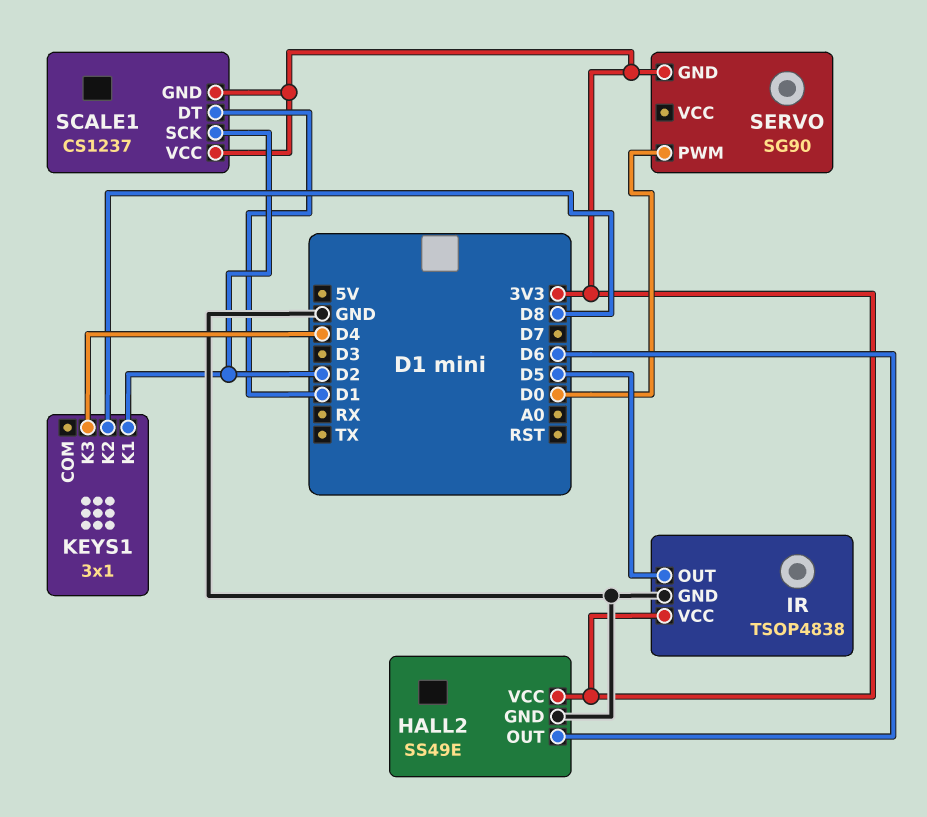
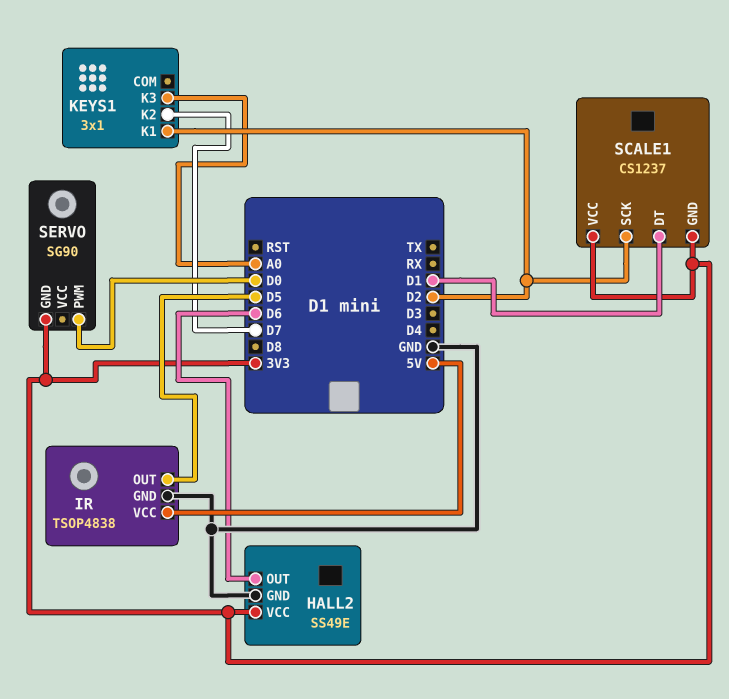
IR pin VCC: 3V3 -> 5V
KEYS1 pin K2: D8 -> D7
KEYS1 pin K3: D4 -> A0

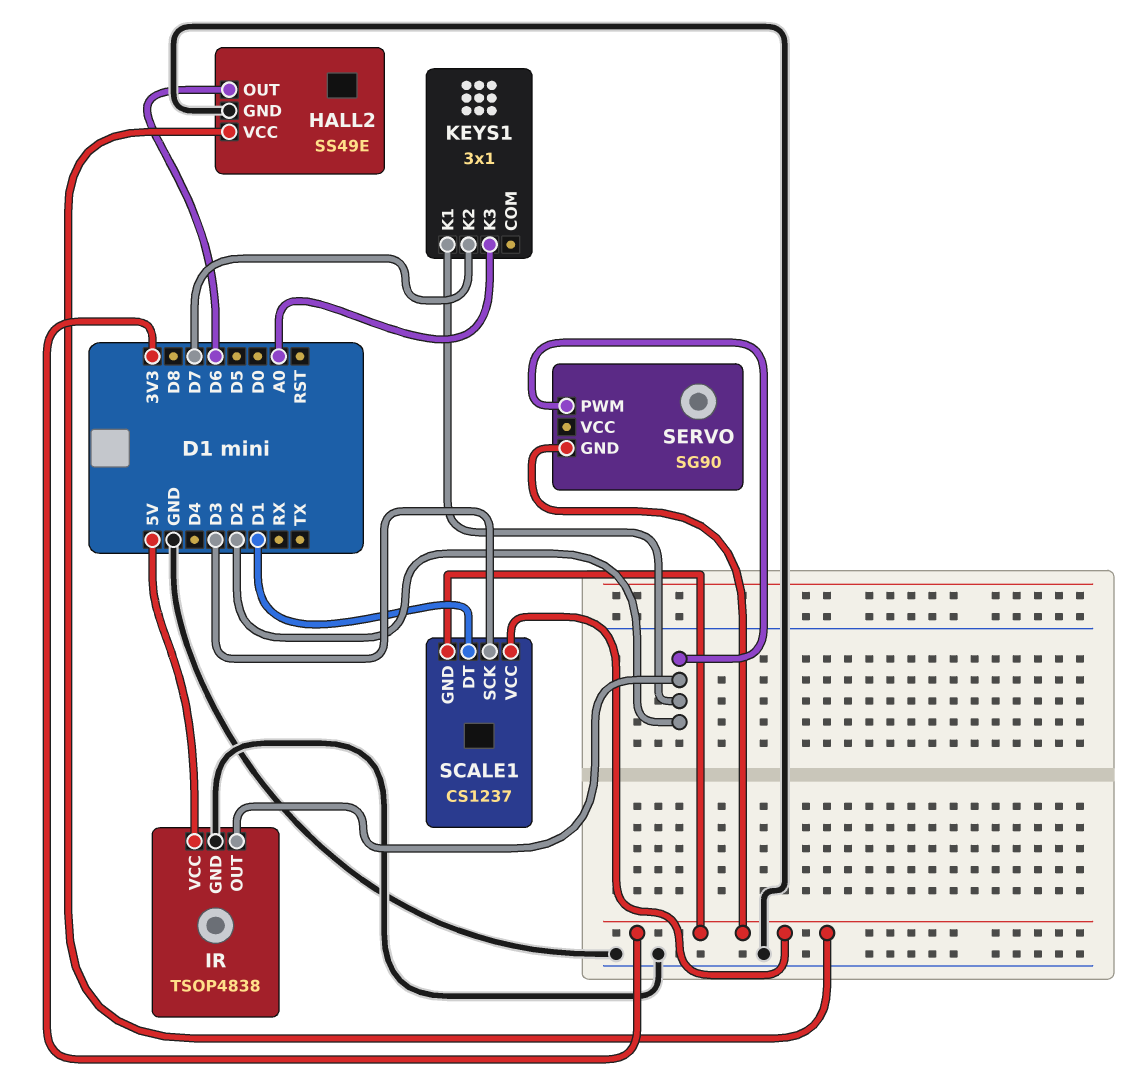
IR pin OUT: D5 -> D2
SCALE1 pin SCK: D2 -> D3
SERVO pin PWM: D0 -> D2

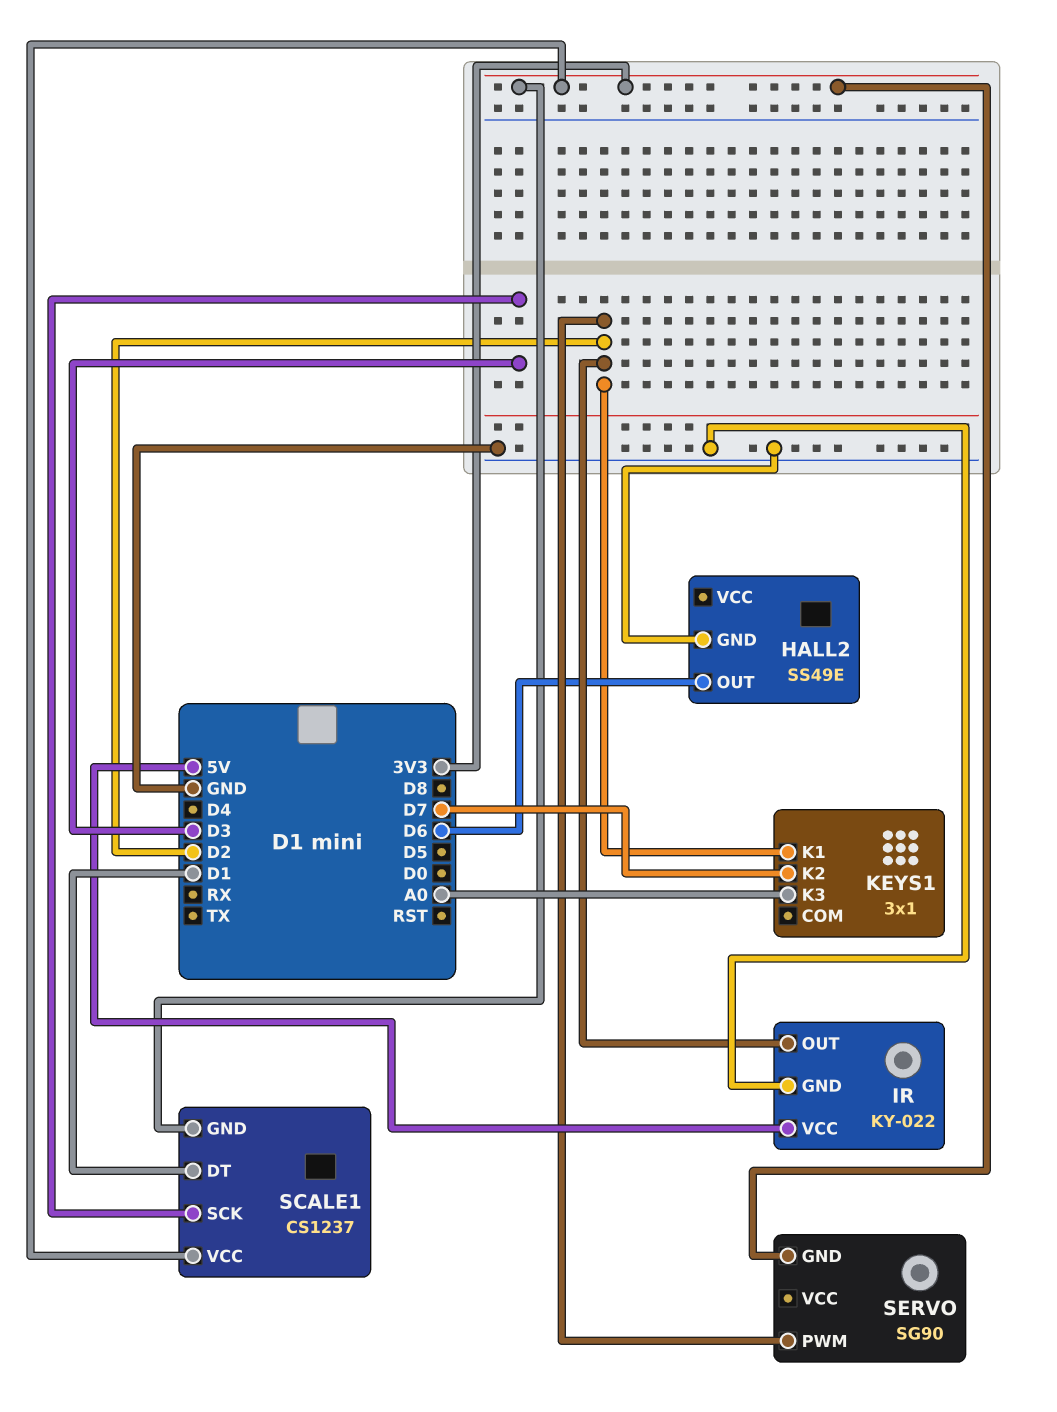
HALL2 pin VCC: 3V3 -> none
IR: TSOP4838 -> KY-022

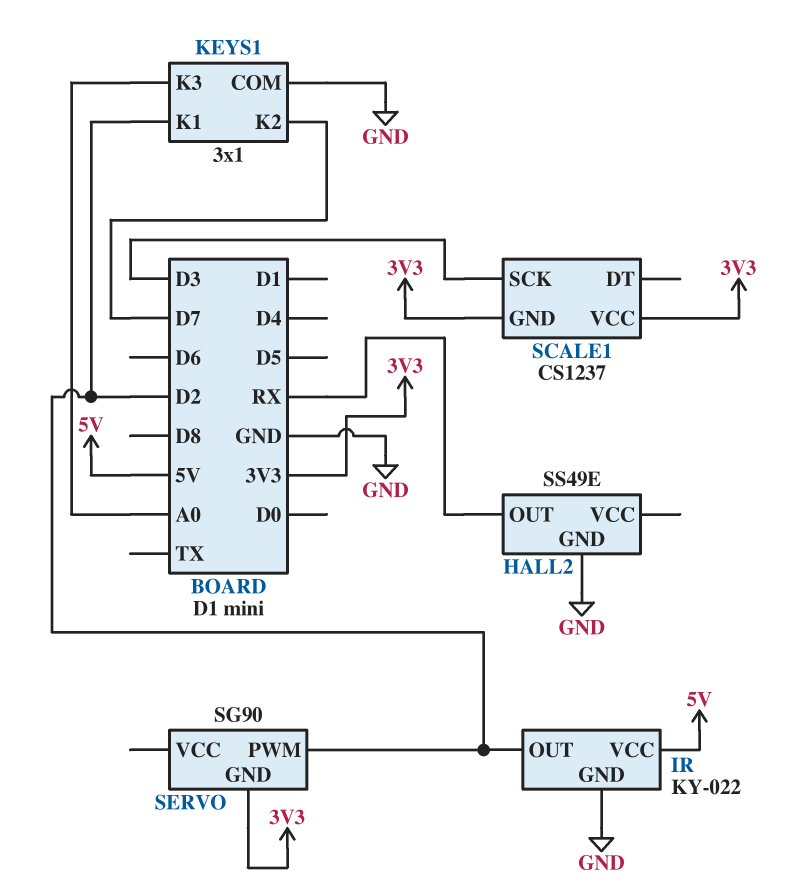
HALL2 pin OUT: D6 -> RX
KEYS1 pin COM: none -> GND
SCALE1 pin DT: D1 -> none

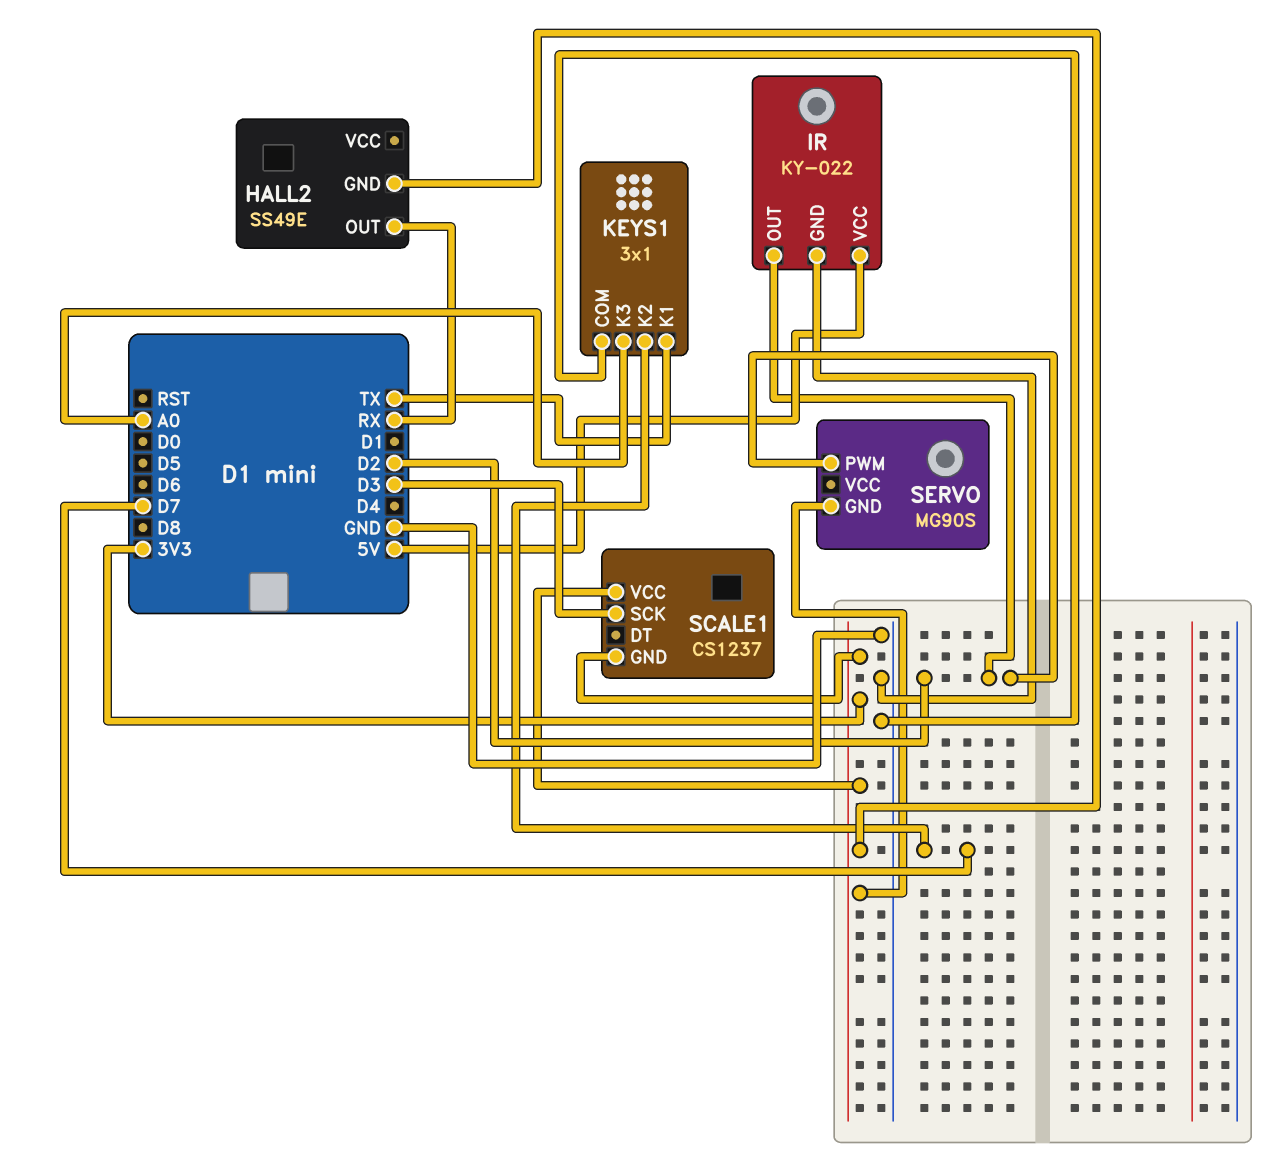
HALL2 pin GND: GND -> 3V3
KEYS1 pin K1: D2 -> TX
SERVO: SG90 -> MG90S

